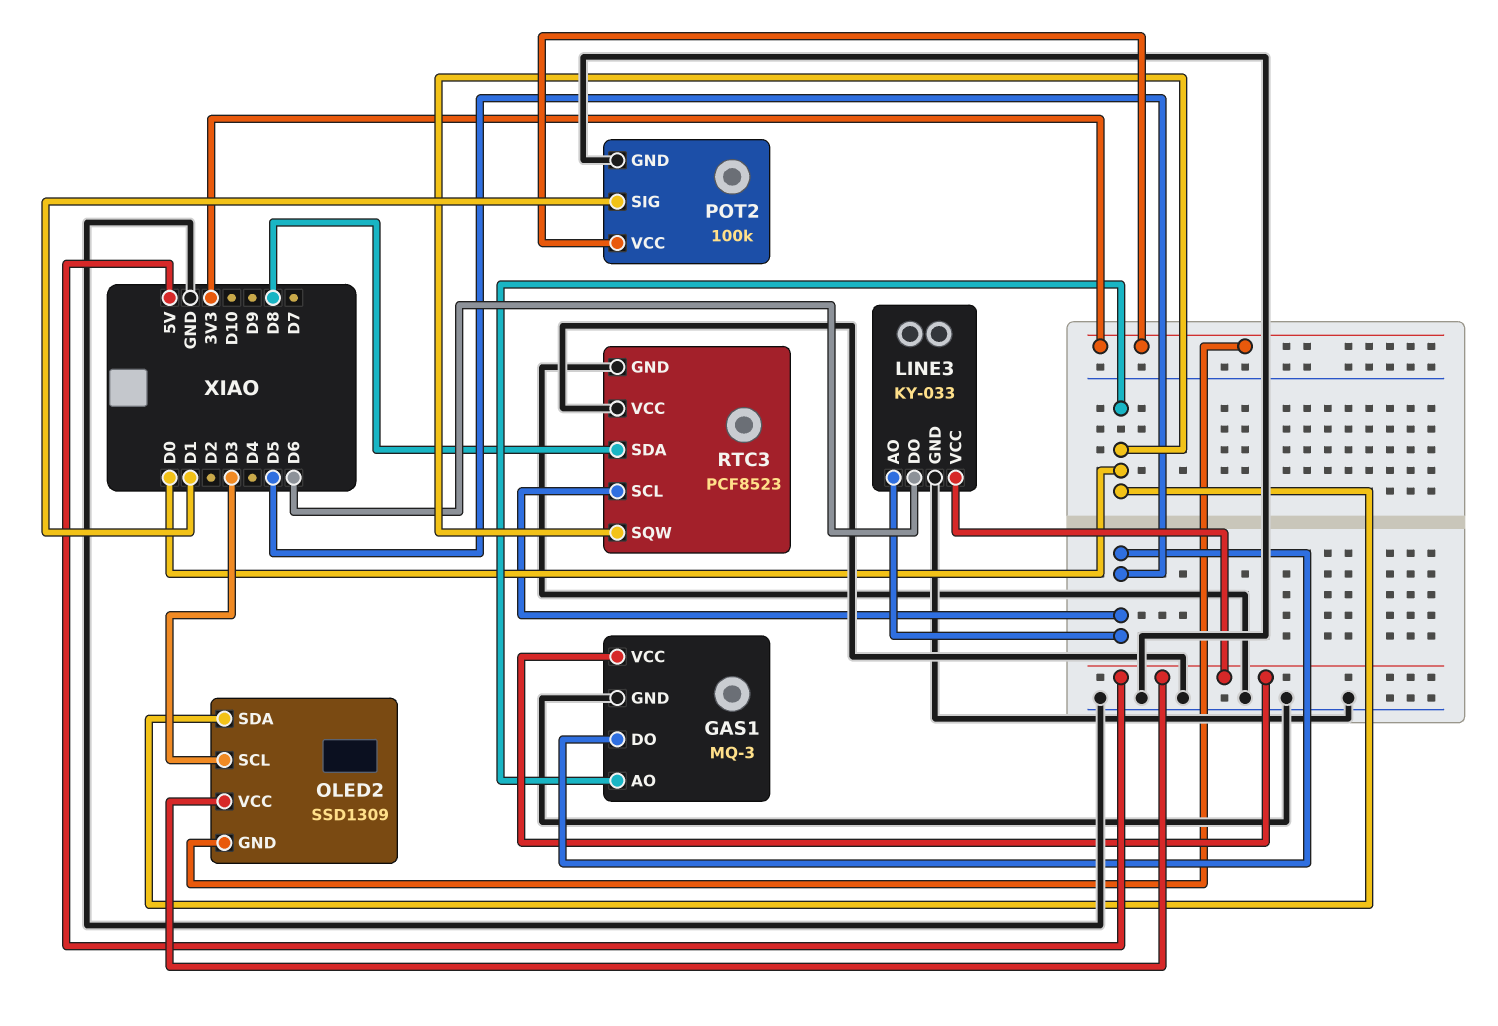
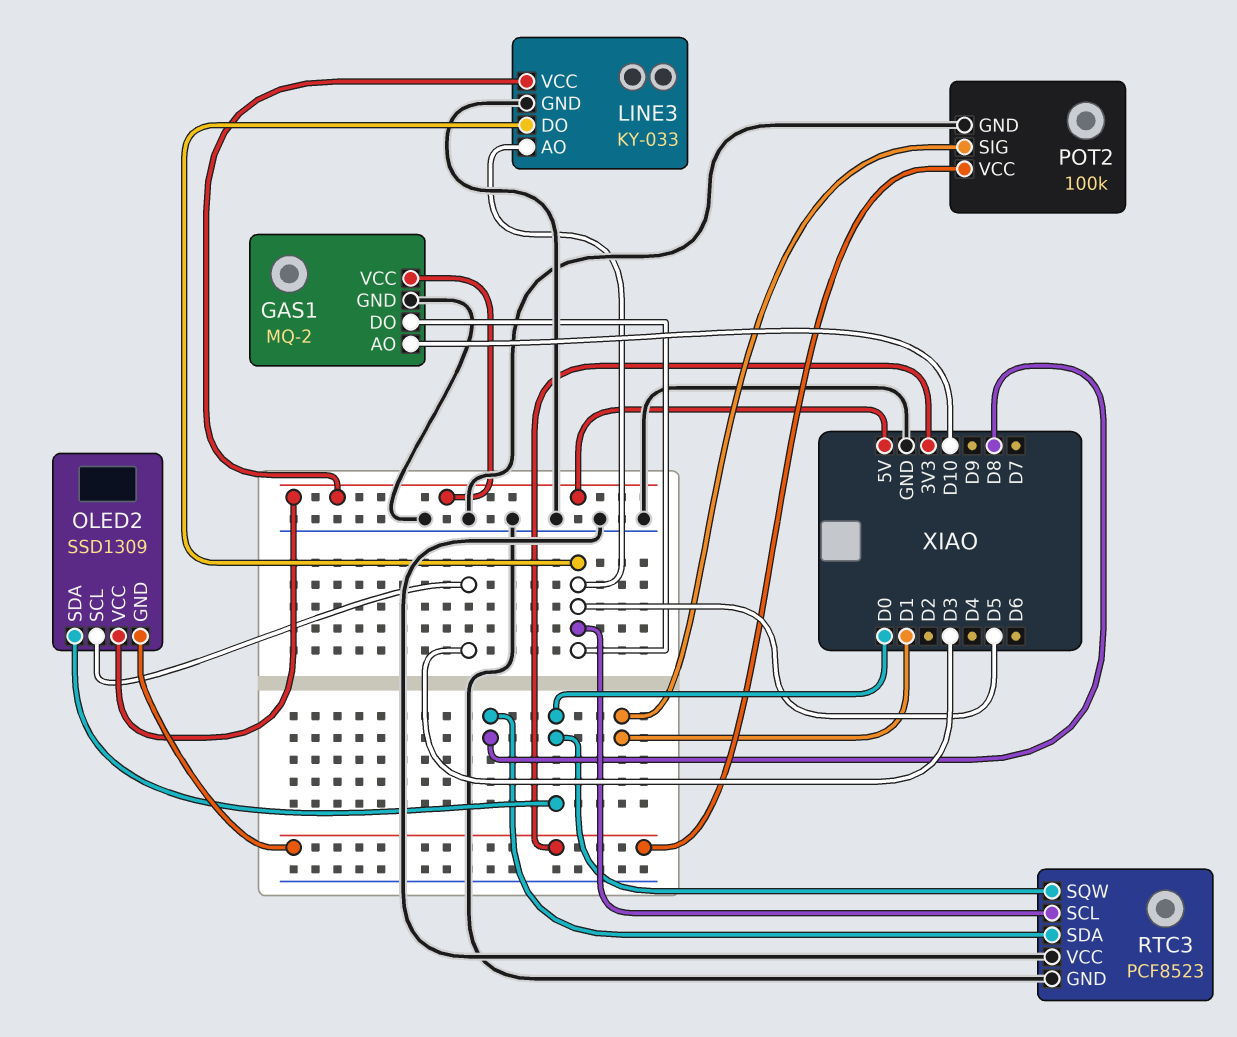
GAS1: MQ-3 -> MQ-2
GAS1 pin AO: D0 -> D10
LINE3 pin DO: D6 -> D5

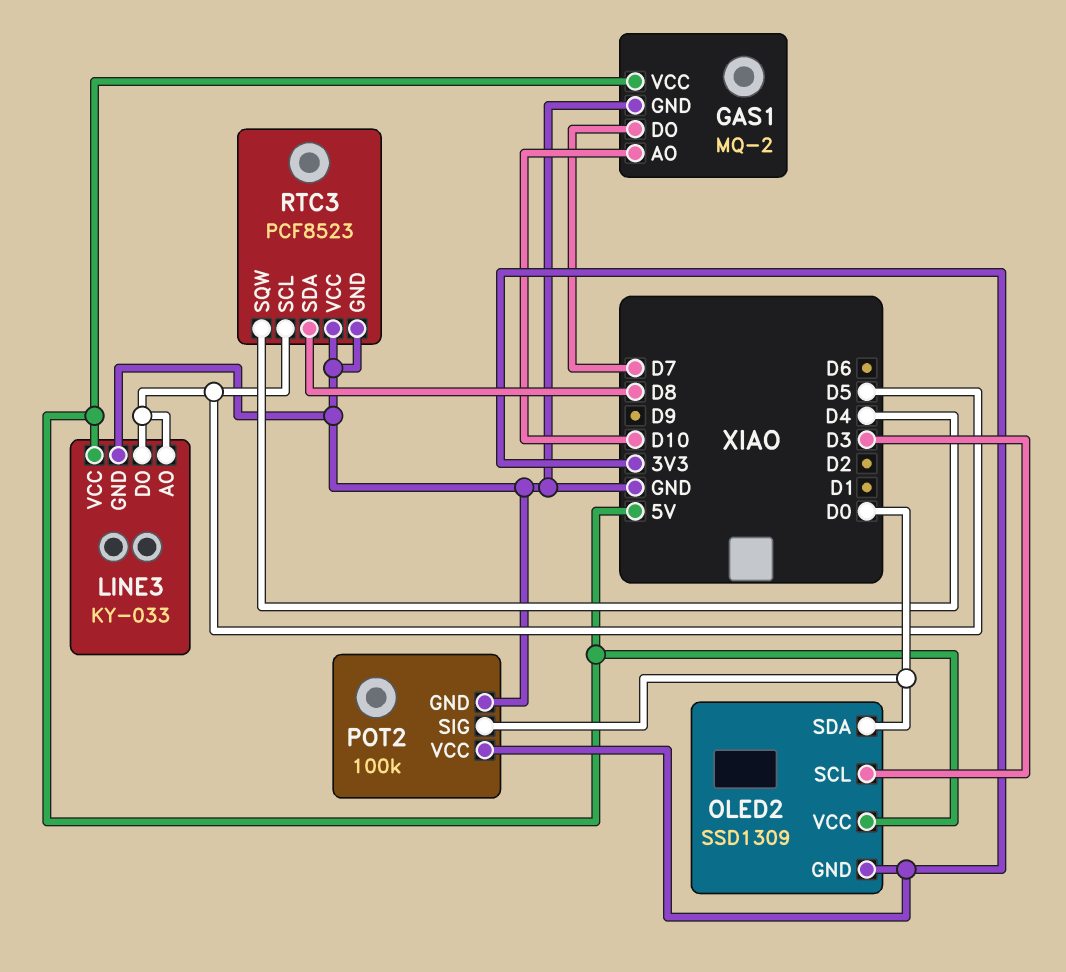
GAS1 pin DO: D5 -> D7
POT2 pin SIG: D1 -> D0
RTC3 pin SQW: D0 -> D4

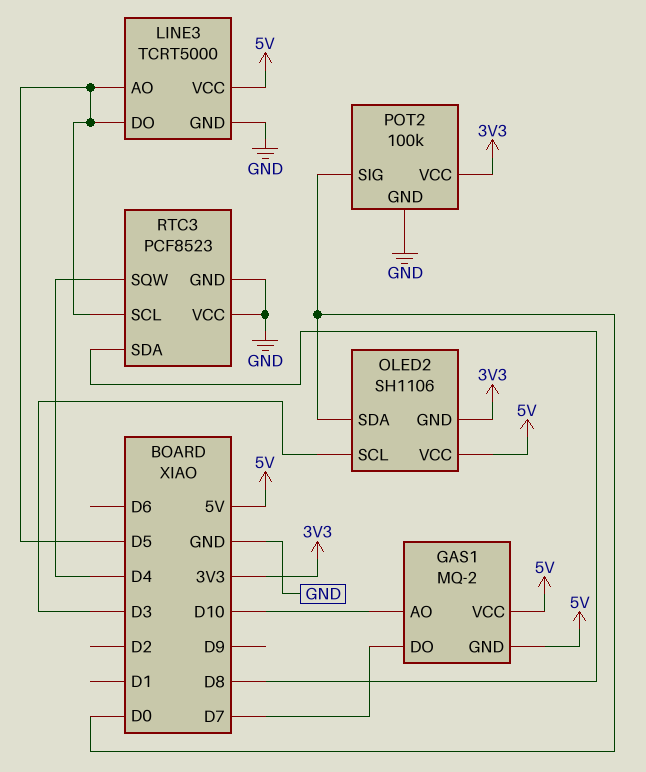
GAS1 pin GND: GND -> 5V
LINE3: KY-033 -> TCRT5000
OLED2: SSD1309 -> SH1106

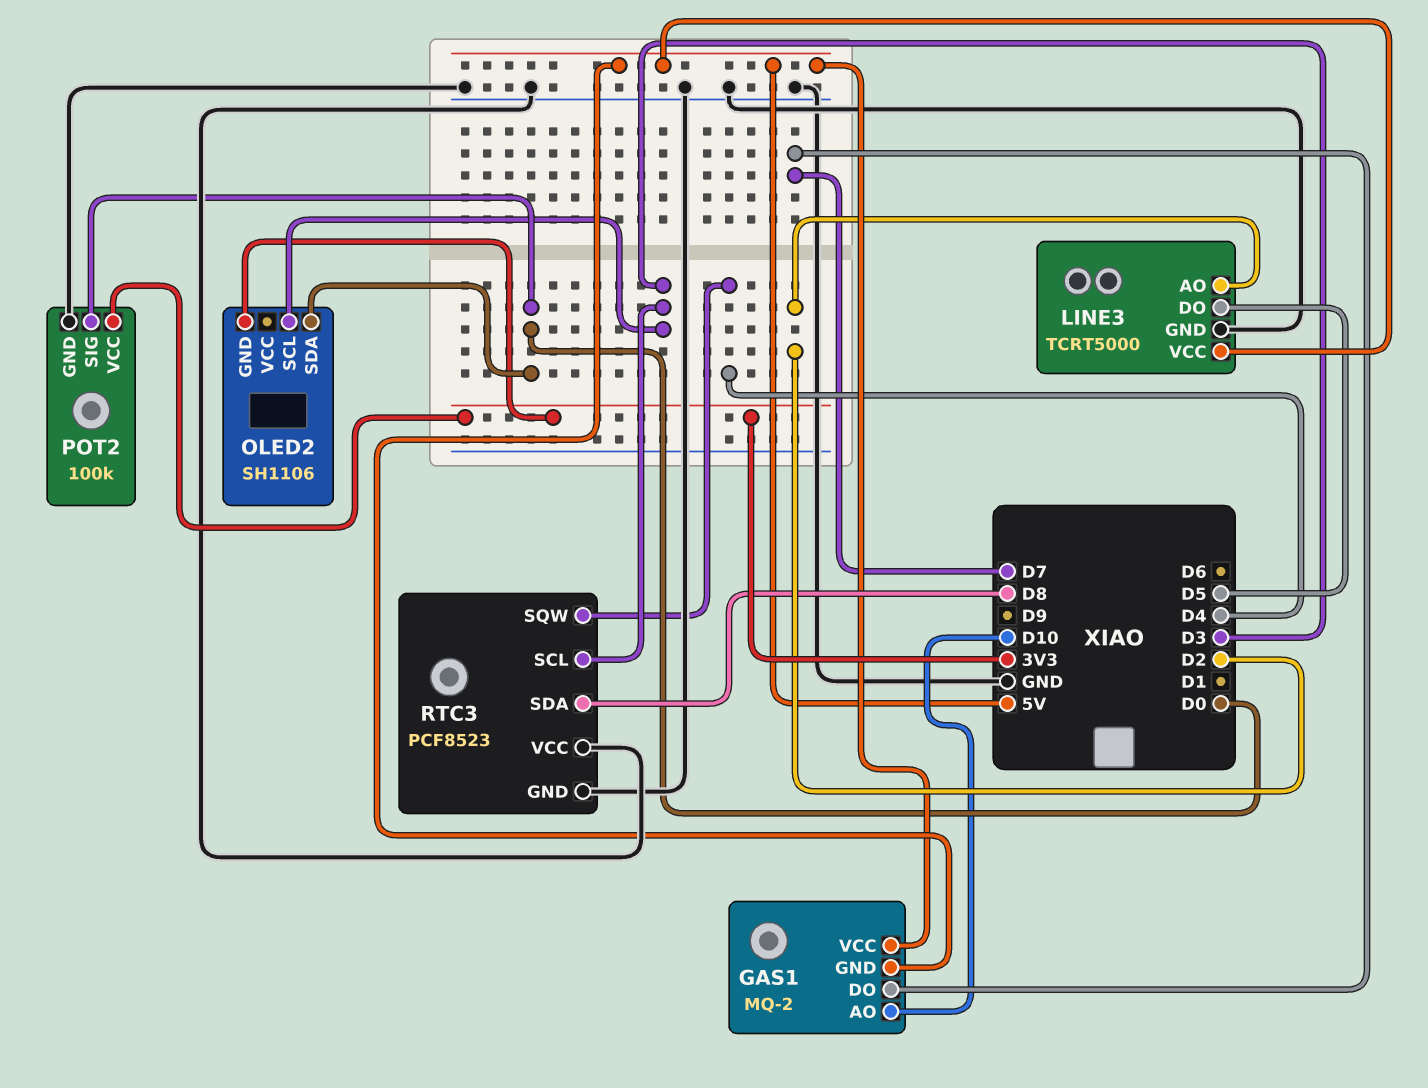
LINE3 pin AO: D5 -> D2
OLED2 pin VCC: 5V -> none
RTC3 pin SCL: D5 -> D3

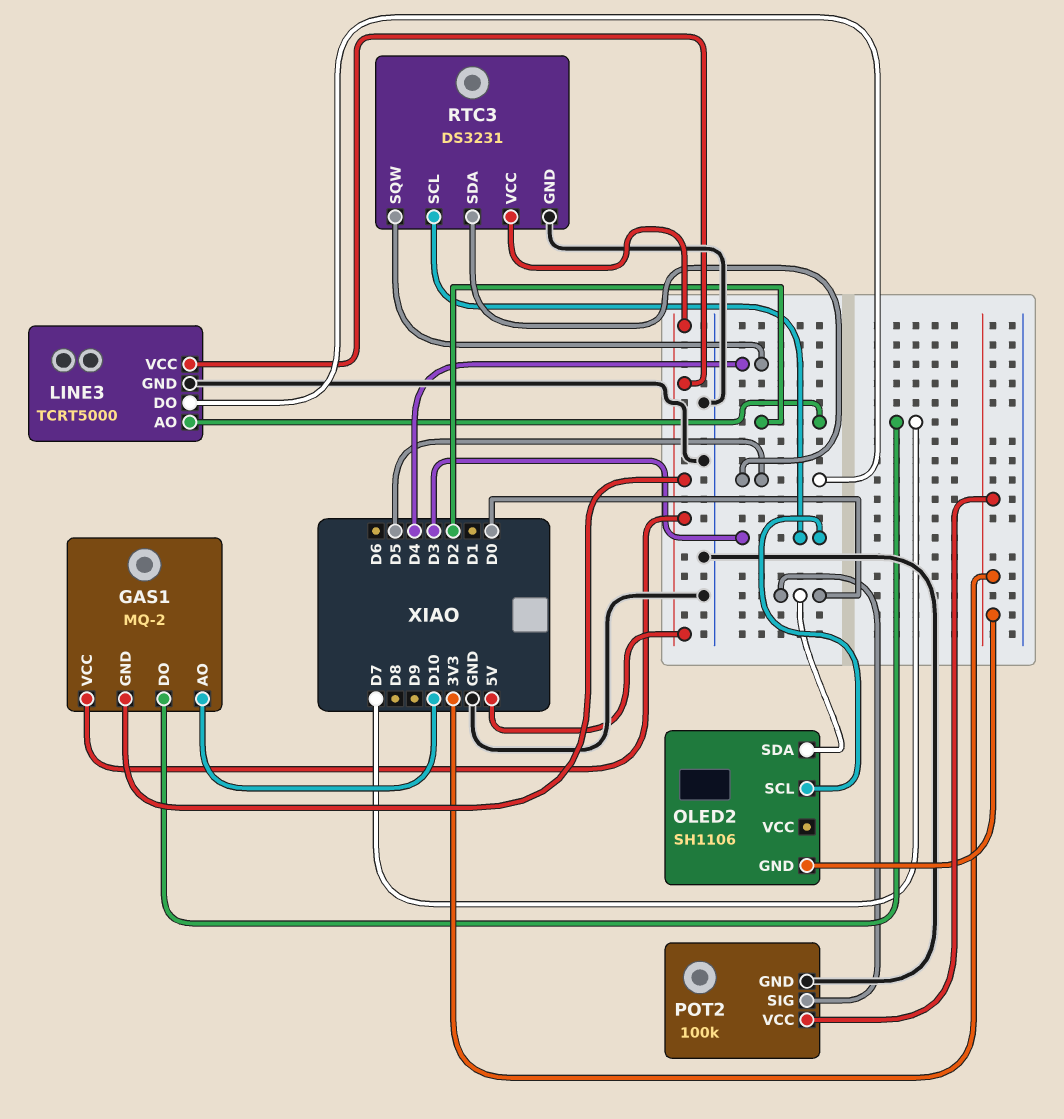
RTC3: PCF8523 -> DS3231
RTC3 pin SDA: D8 -> D5
RTC3 pin VCC: GND -> 5V

